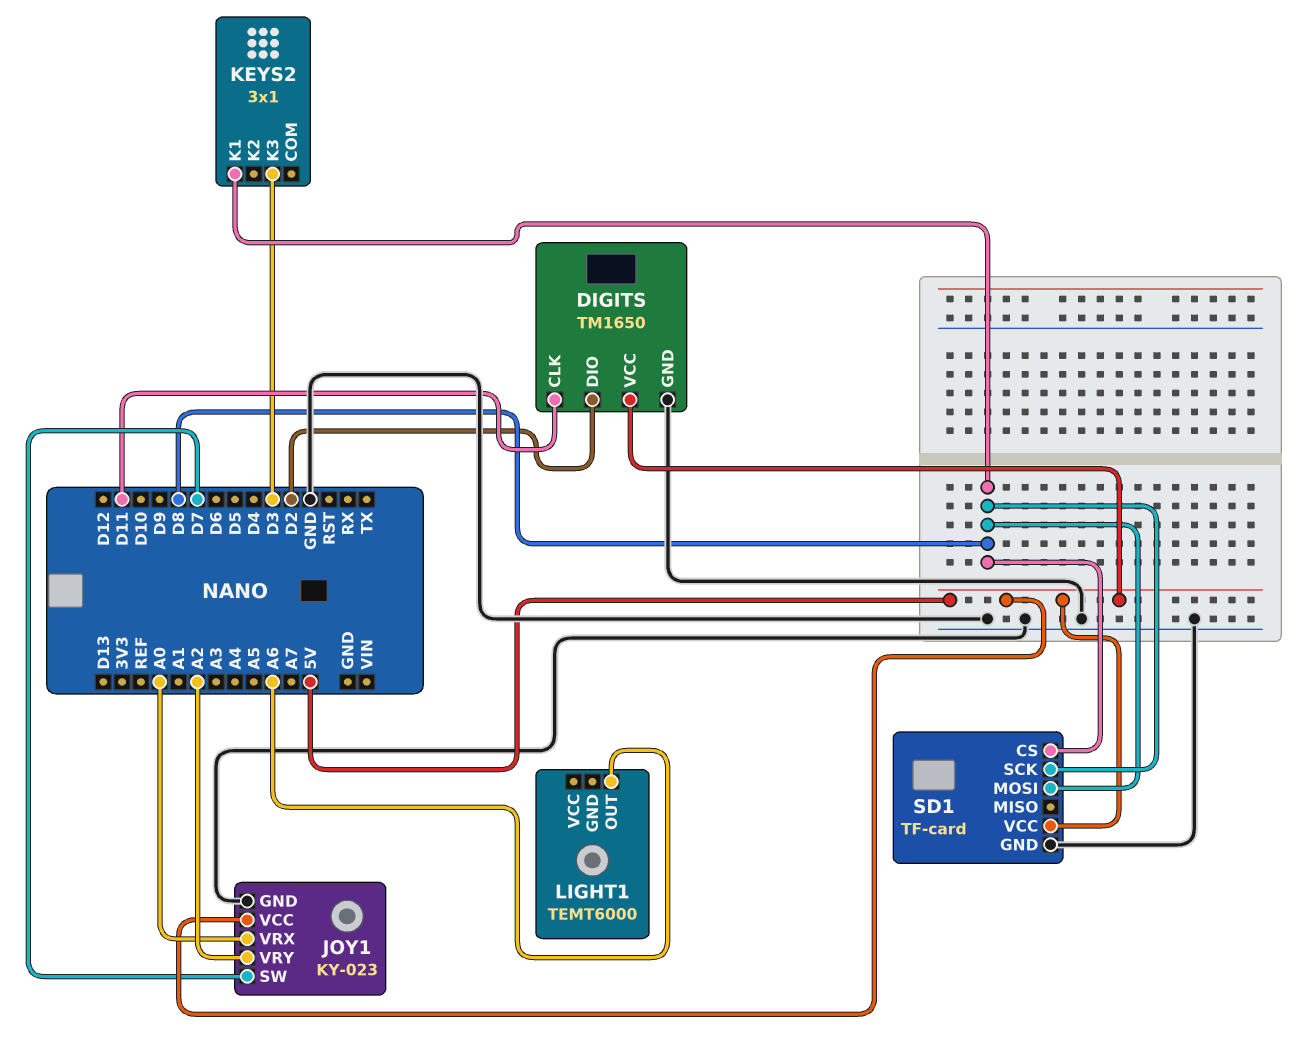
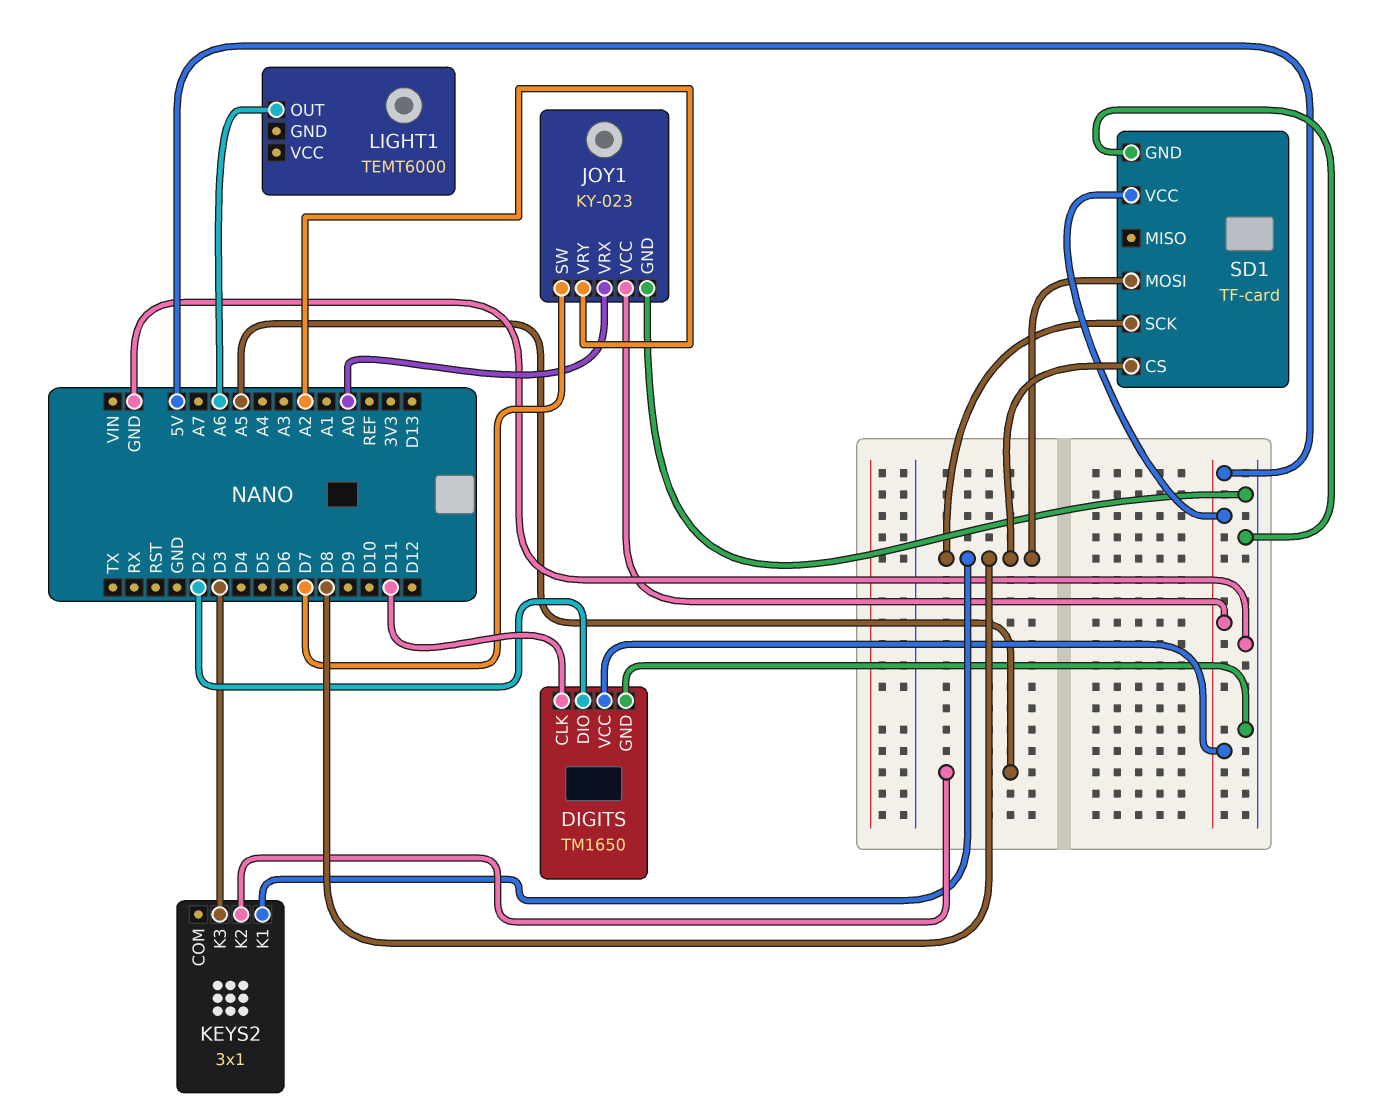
KEYS2 pin K2: none -> A5

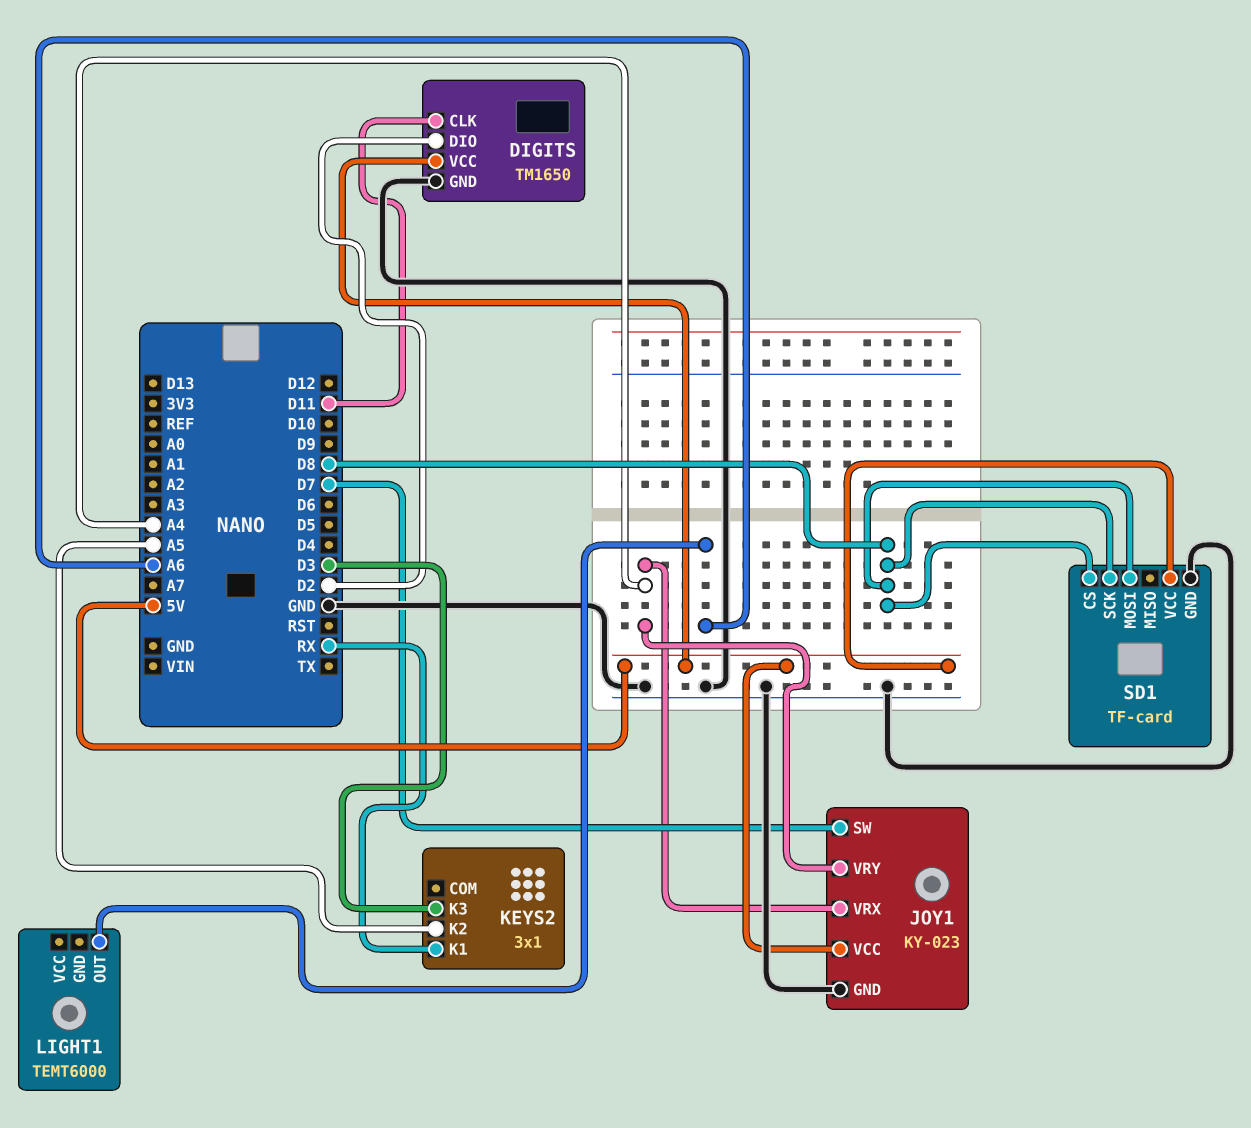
JOY1 pin VRX: A0 -> A4
JOY1 pin VRY: A2 -> A4
KEYS2 pin K1: D8 -> RX

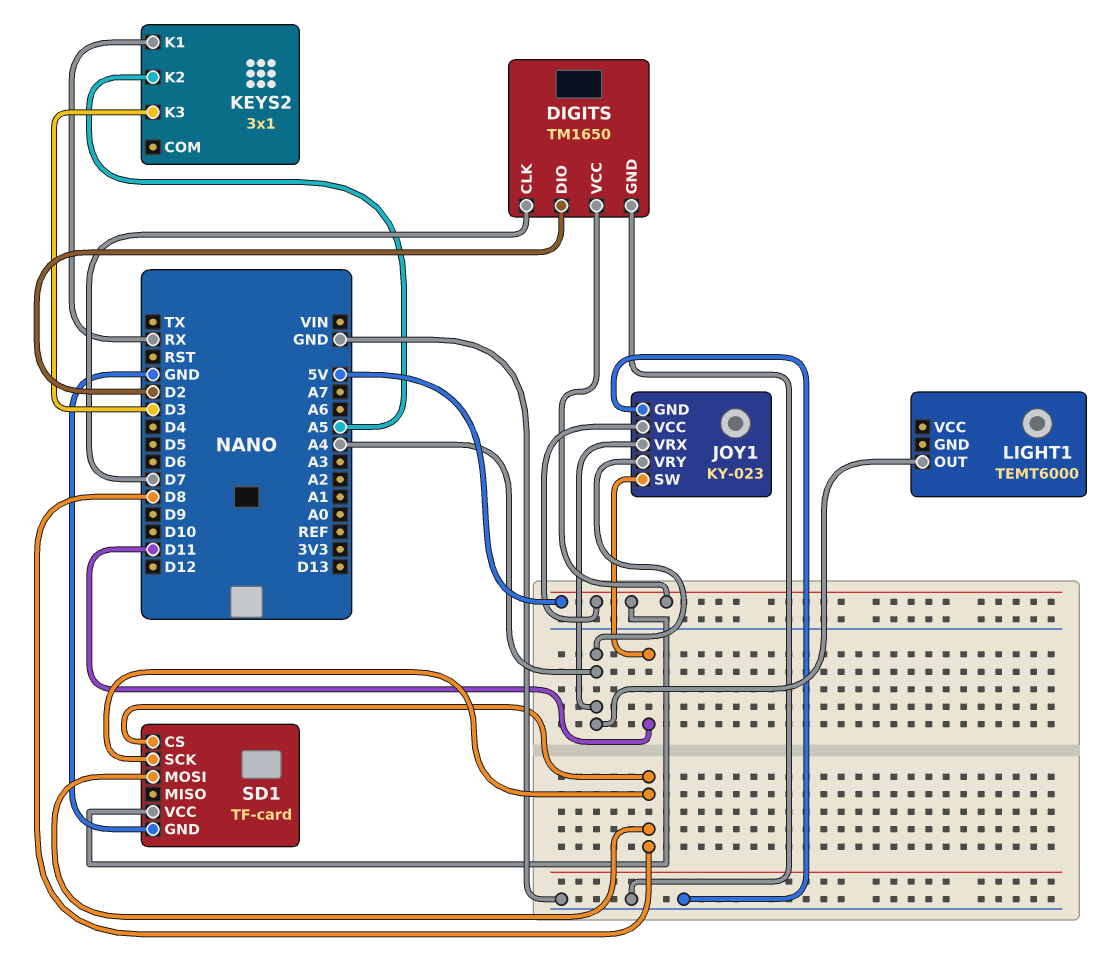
DIGITS pin CLK: D11 -> D7
JOY1 pin SW: D7 -> D11
LIGHT1 pin OUT: A6 -> A4

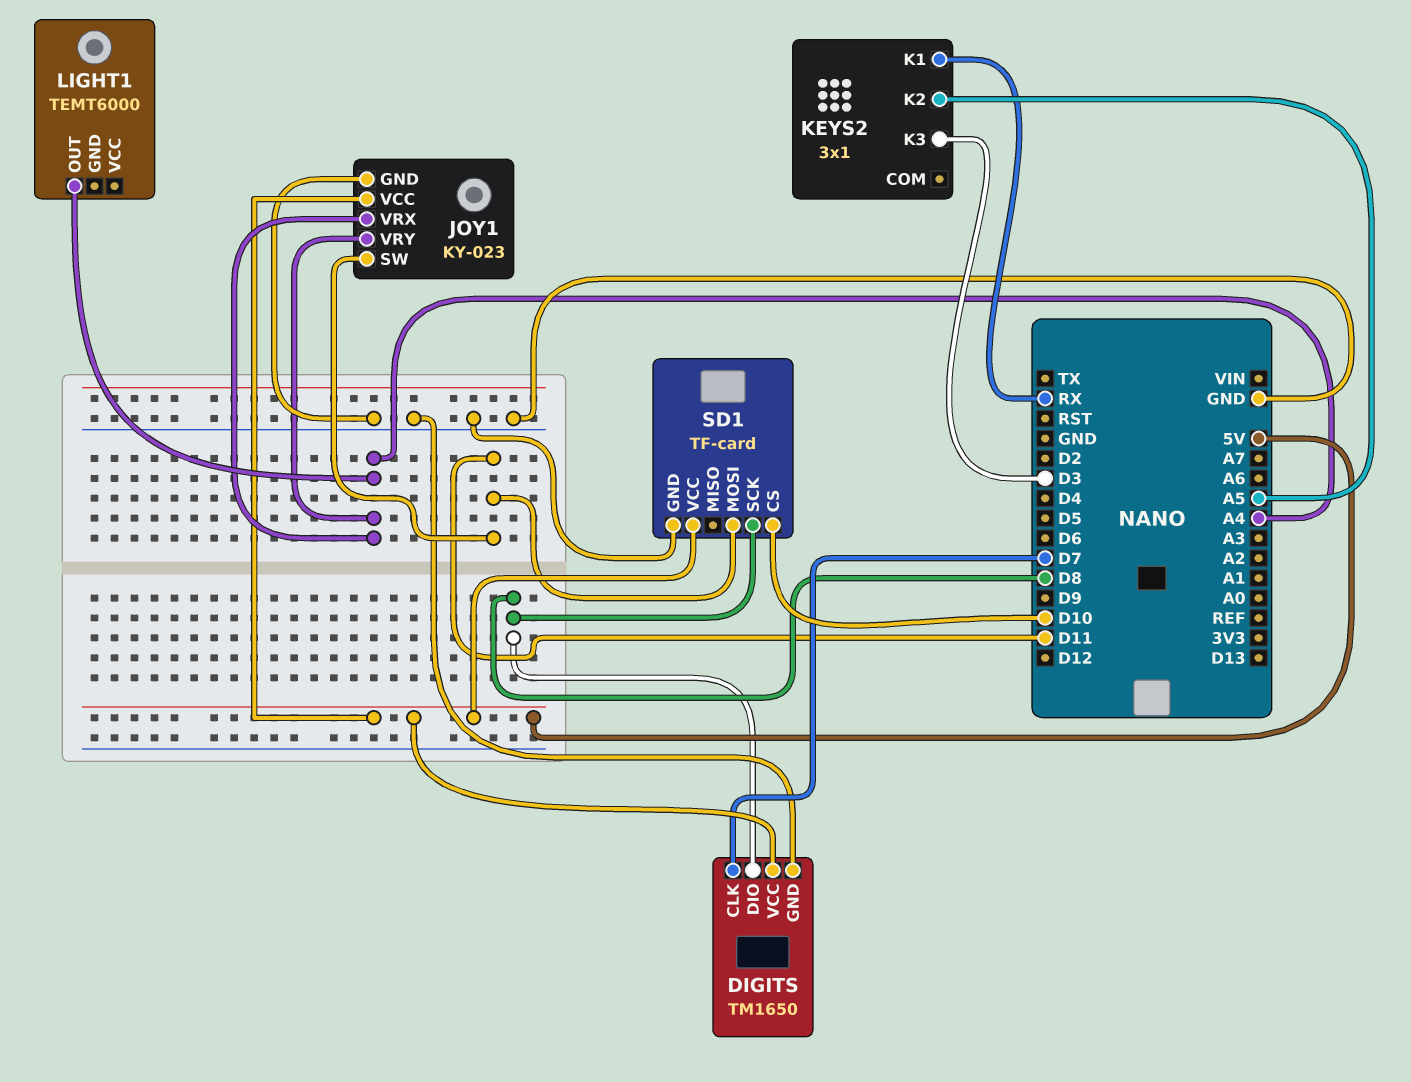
DIGITS pin DIO: D2 -> D8
SD1 pin CS: D8 -> D10
SD1 pin MOSI: D8 -> D11

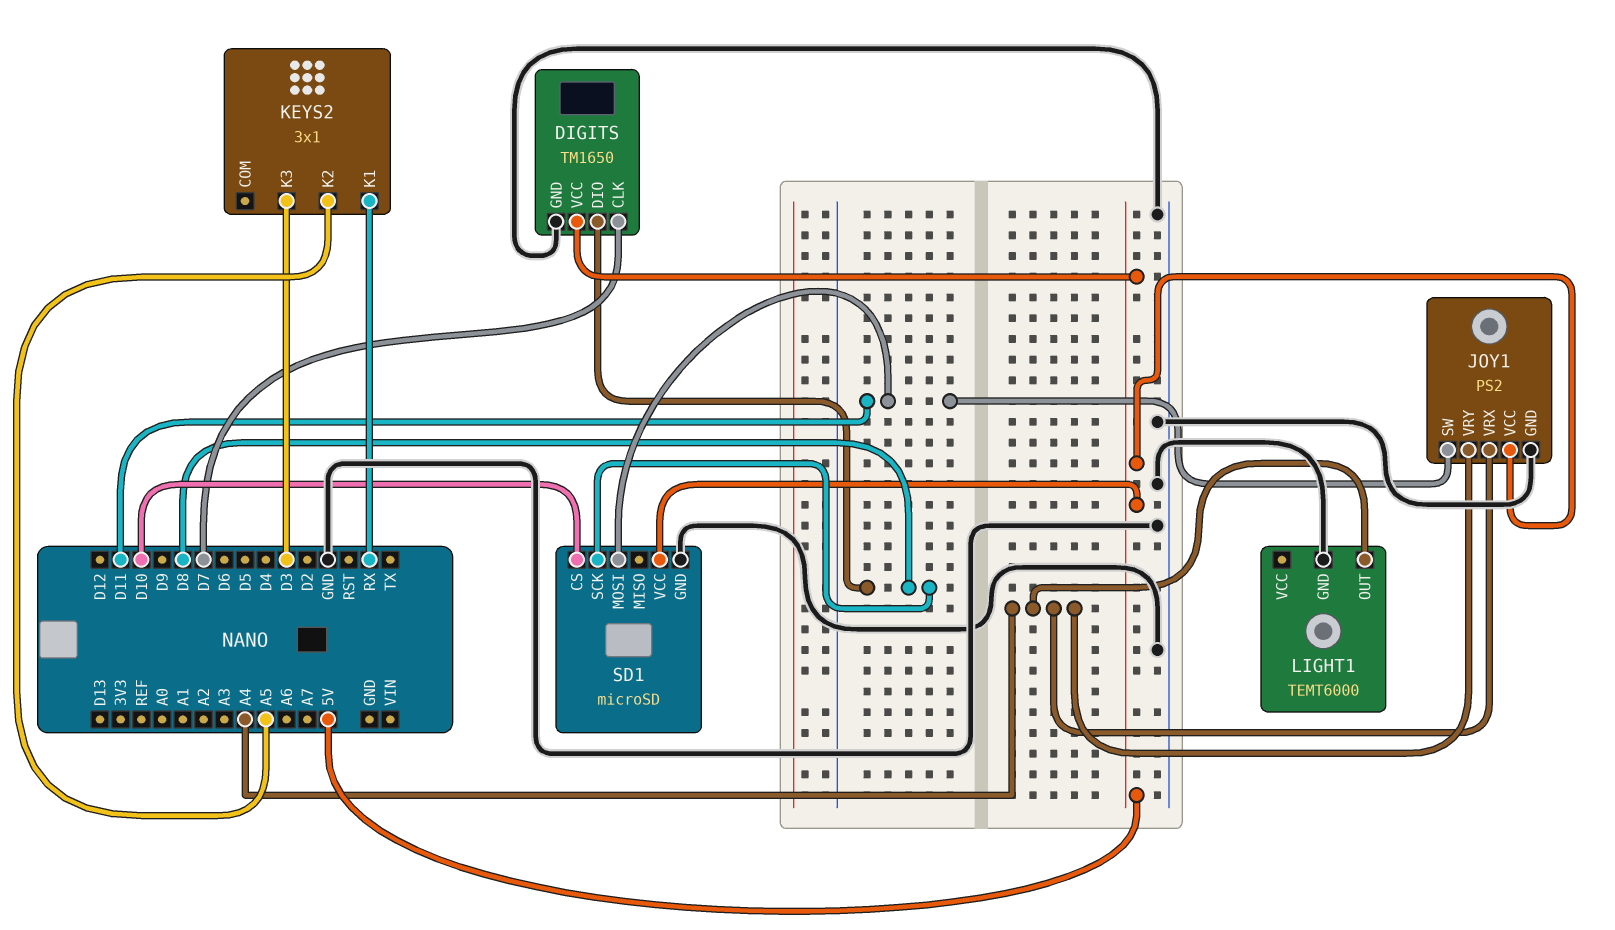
JOY1: KY-023 -> PS2
LIGHT1 pin GND: none -> GND
SD1: TF-card -> microSD

